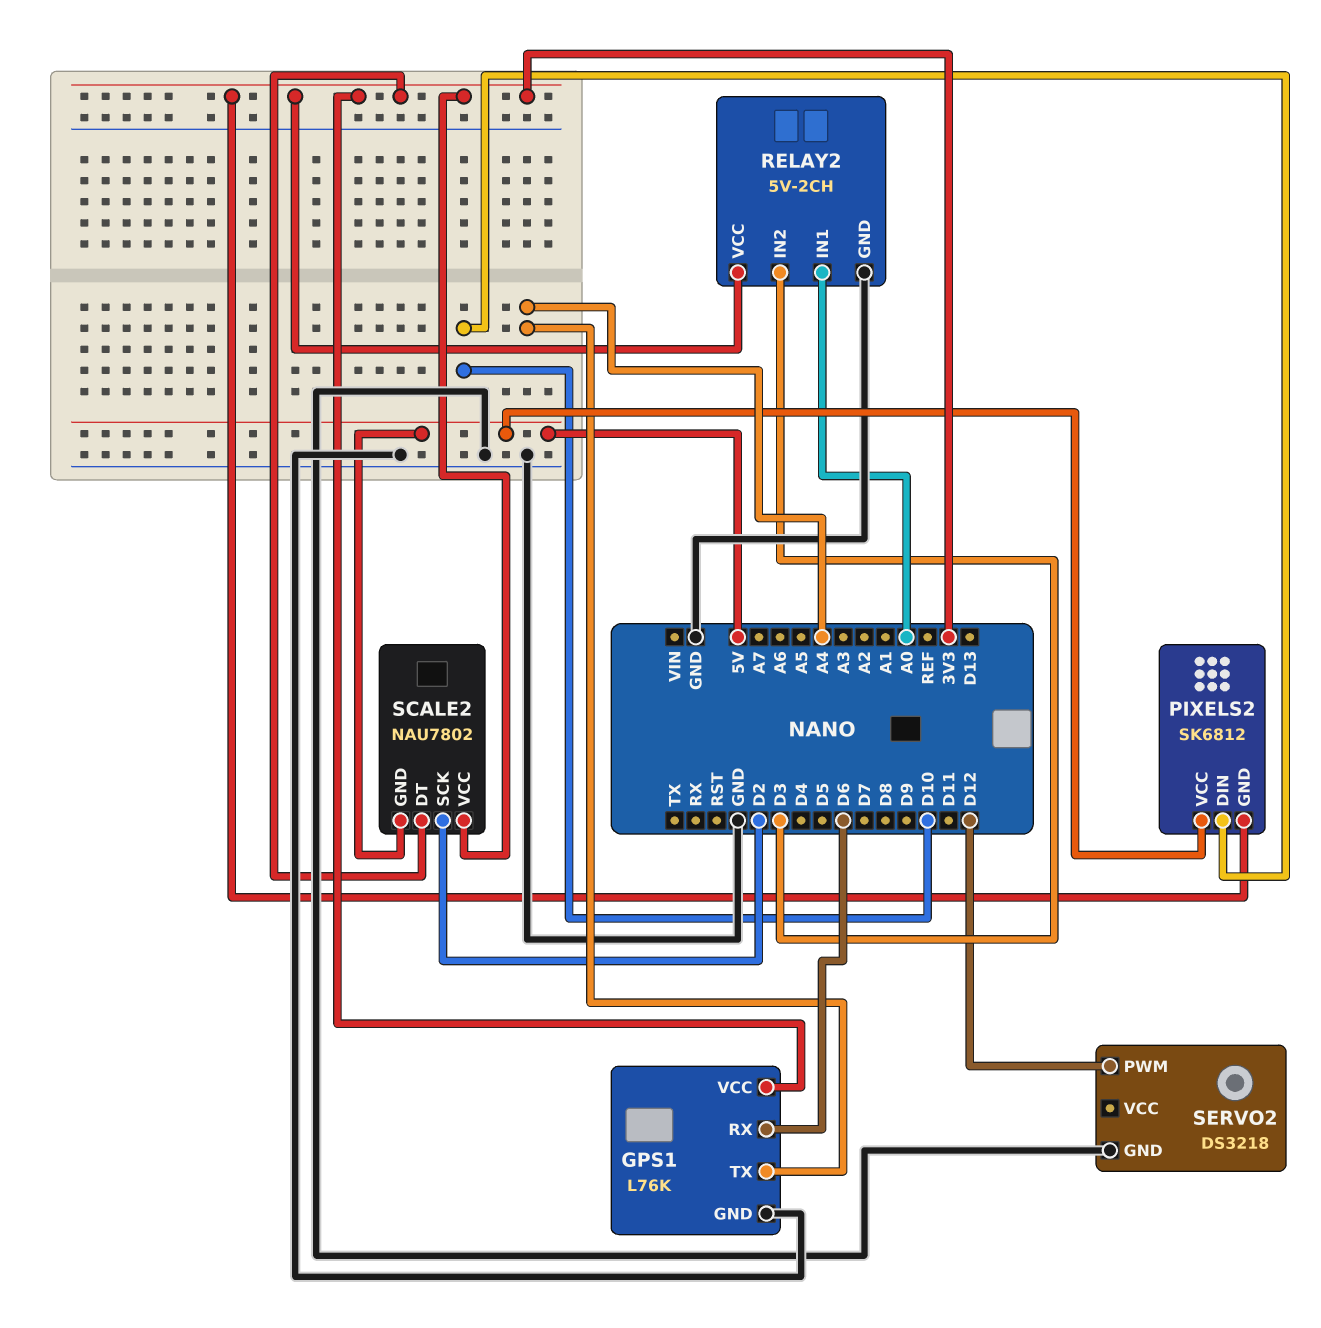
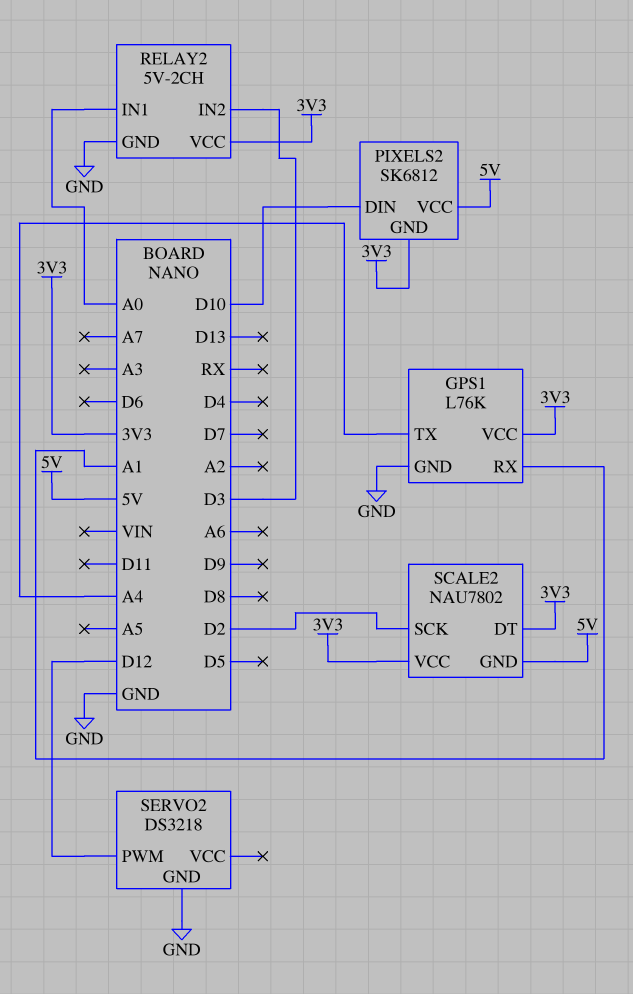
GPS1 pin RX: D6 -> A1

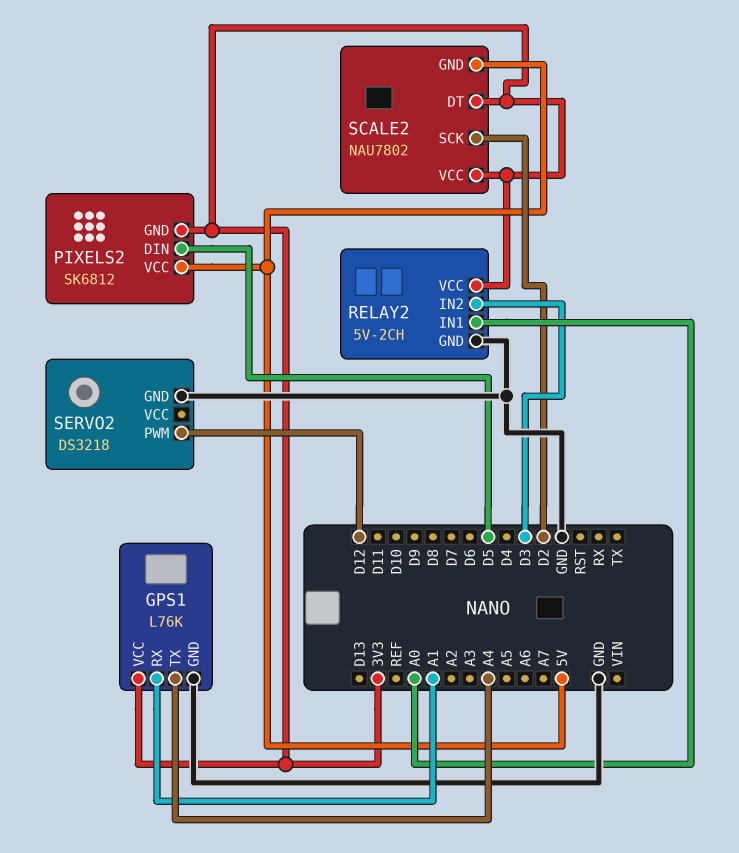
PIXELS2 pin DIN: D10 -> D5

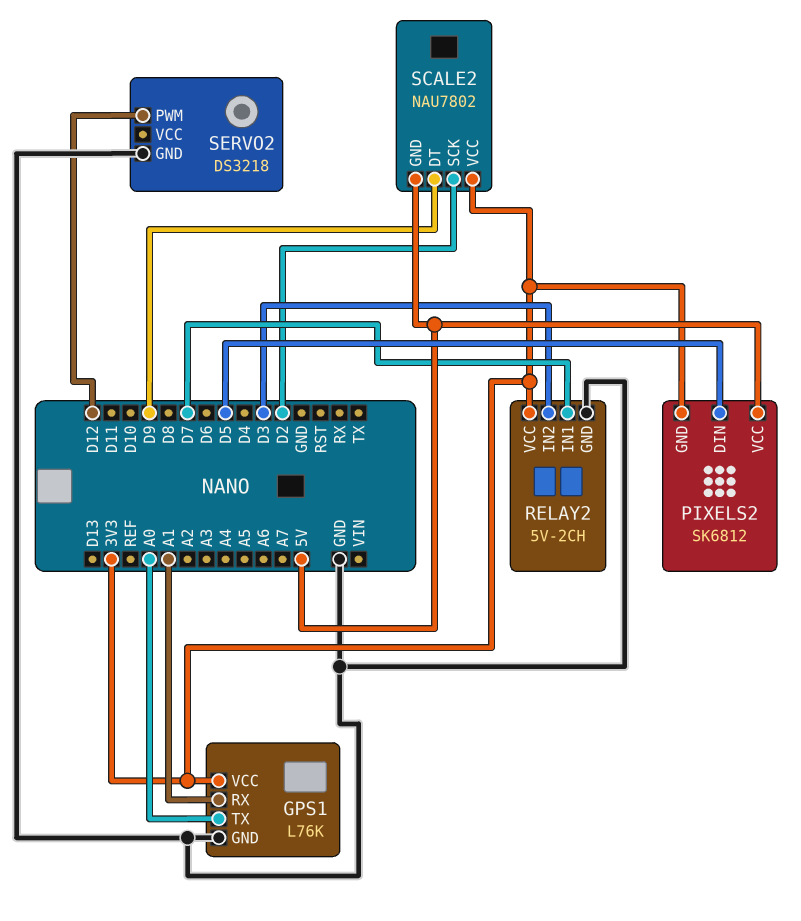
GPS1 pin TX: A4 -> A0
RELAY2 pin IN1: A0 -> D7
SCALE2 pin DT: 3V3 -> D9

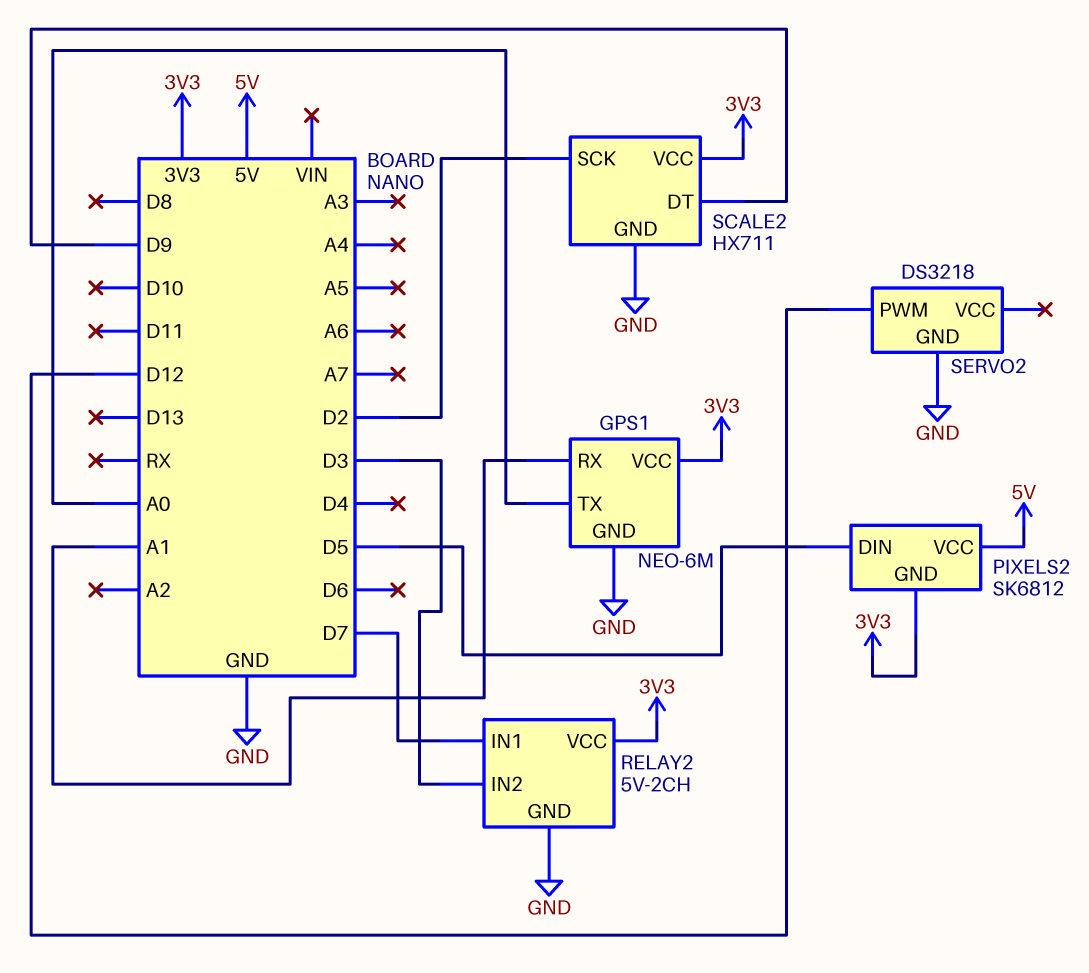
GPS1: L76K -> NEO-6M
SCALE2: NAU7802 -> HX711
SCALE2 pin GND: 5V -> GND

